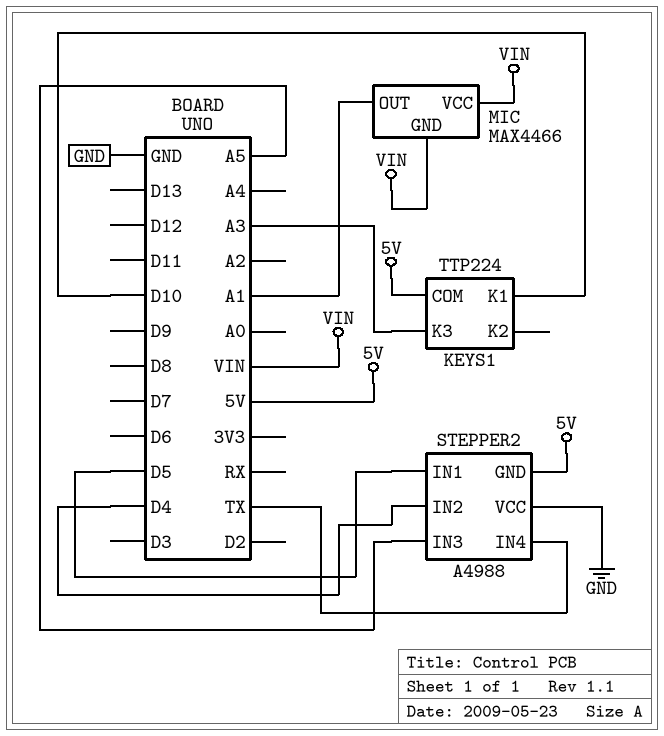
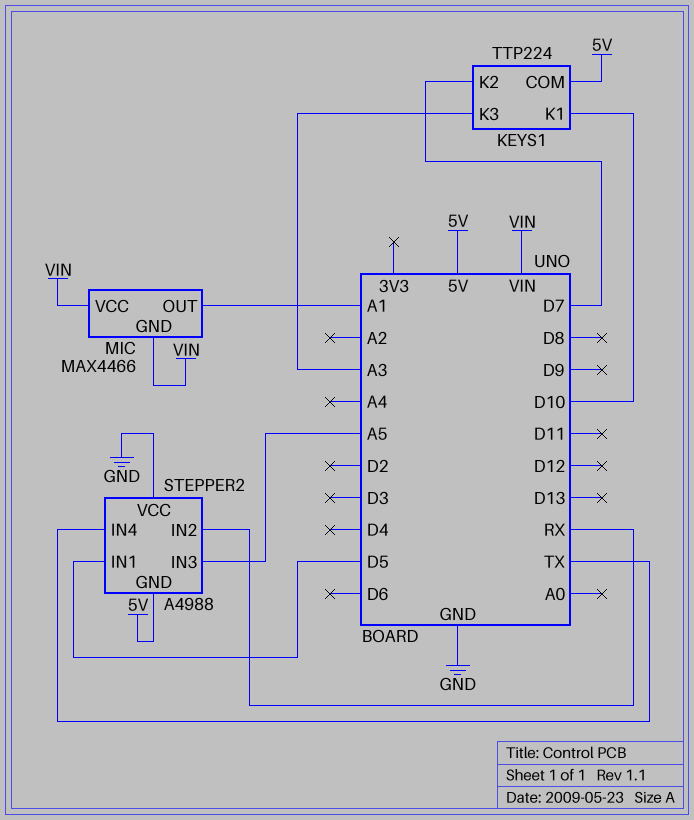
KEYS1 pin K2: none -> D7
STEPPER2 pin IN2: D4 -> RX

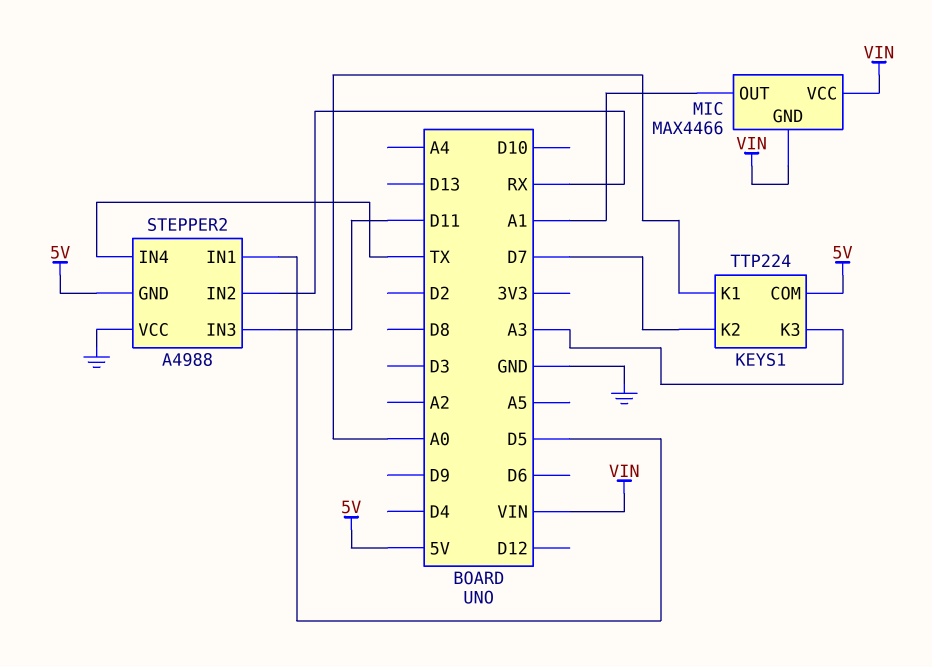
KEYS1 pin K1: D10 -> A0
STEPPER2 pin IN3: A5 -> D11

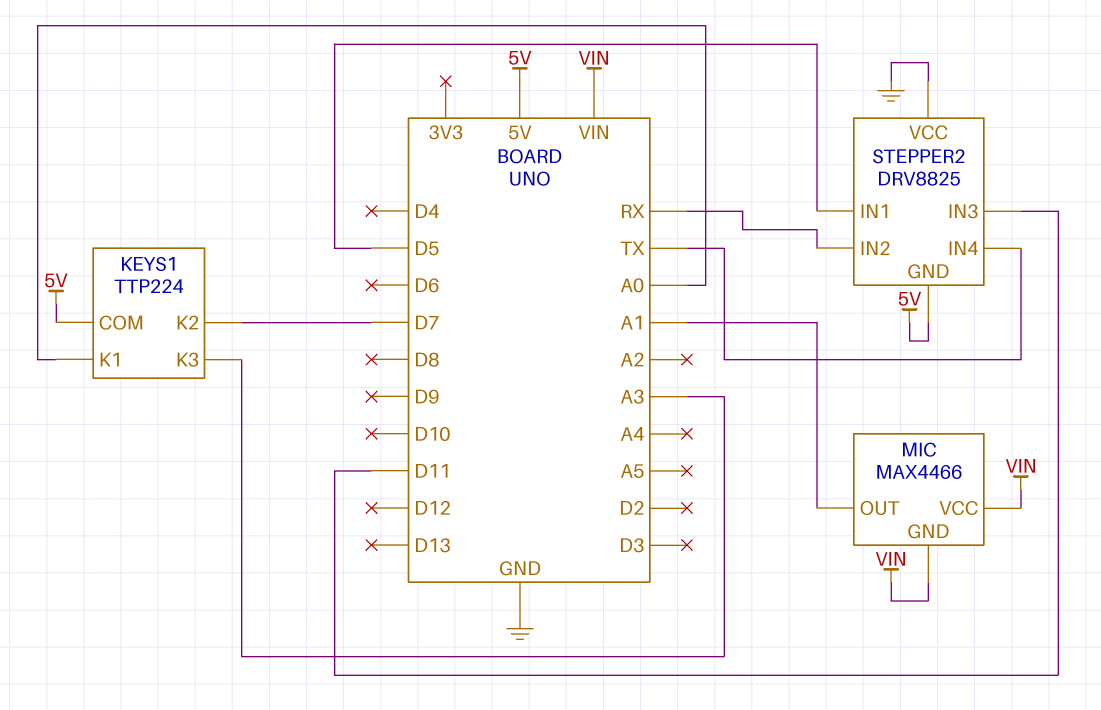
STEPPER2: A4988 -> DRV8825

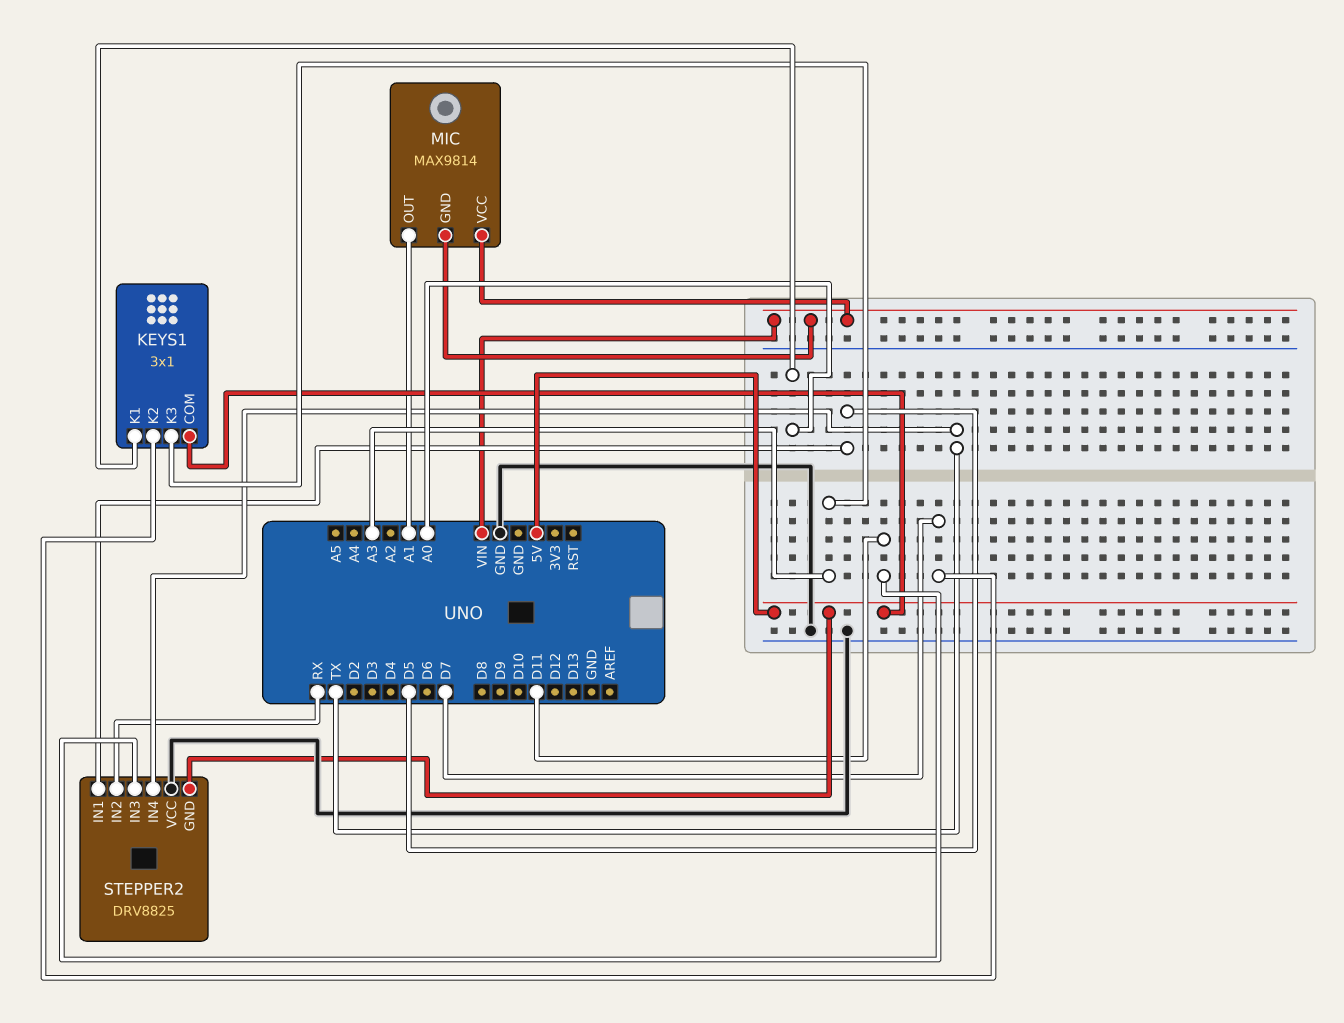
KEYS1: TTP224 -> 3x1
MIC: MAX4466 -> MAX9814

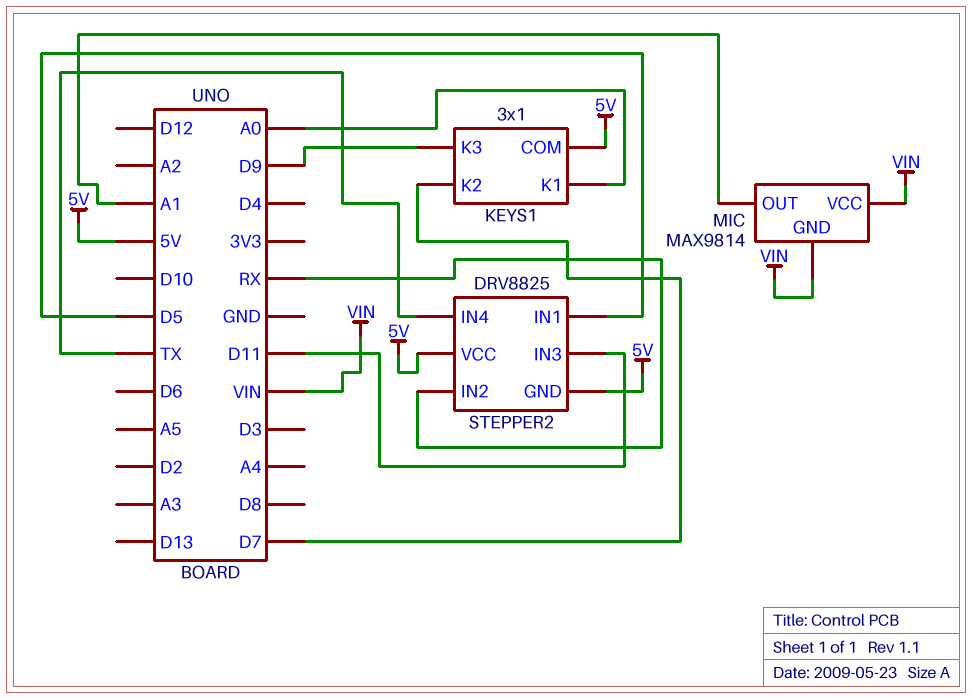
KEYS1 pin K3: A3 -> D9
STEPPER2 pin VCC: GND -> 5V

